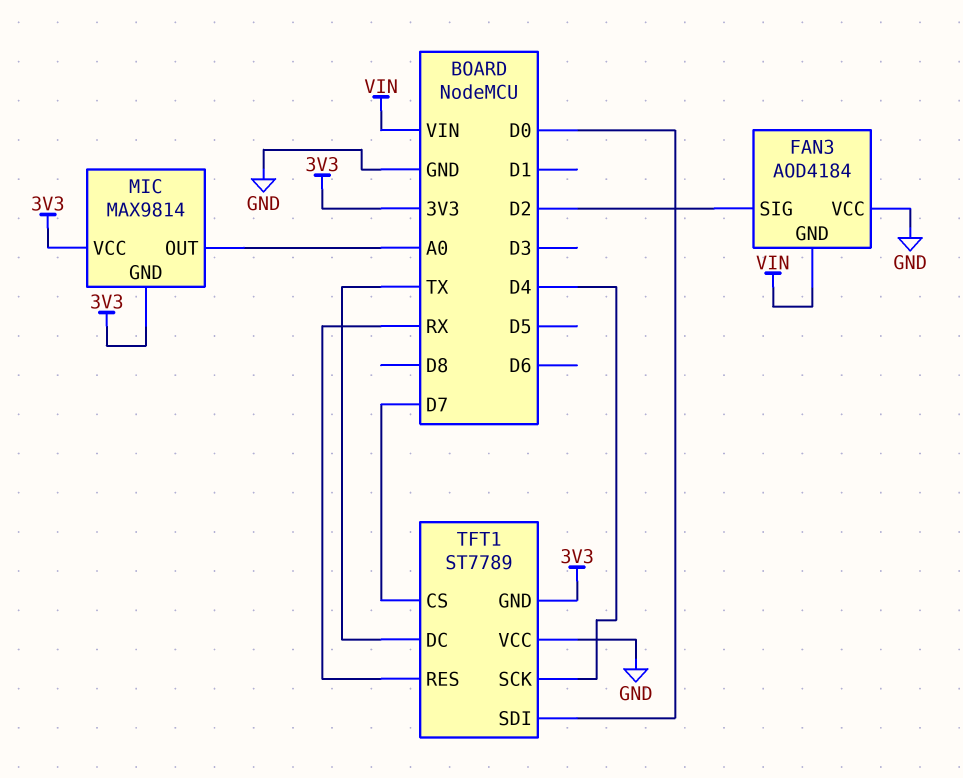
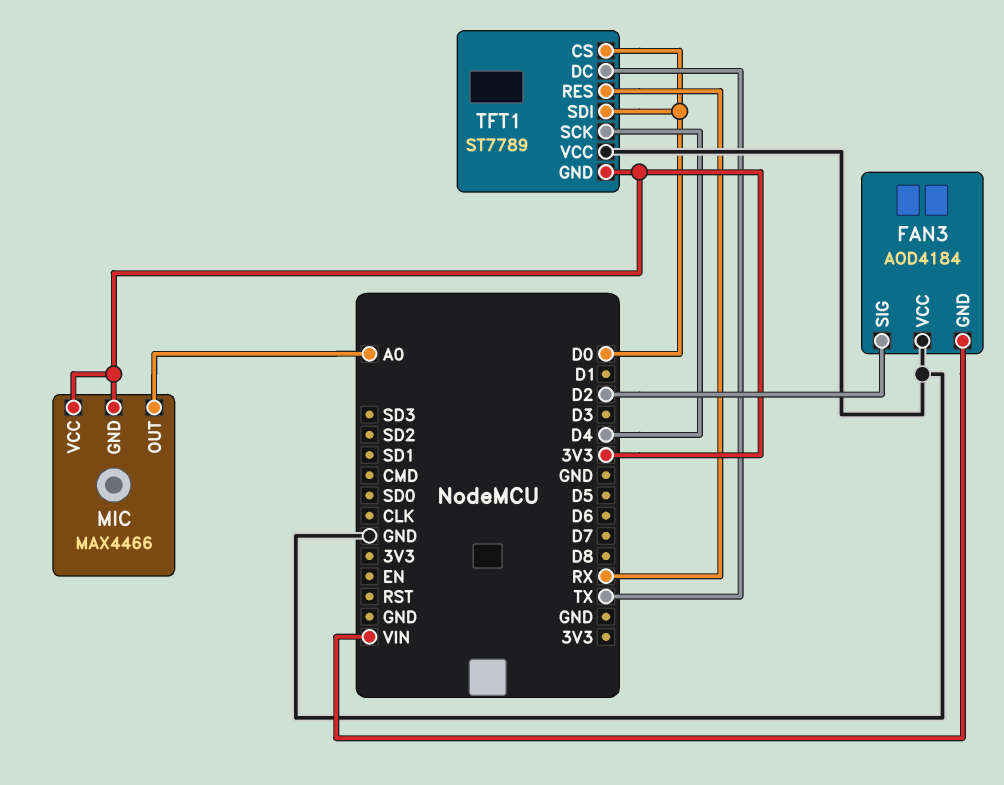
MIC: MAX9814 -> MAX4466
TFT1 pin CS: D7 -> D0

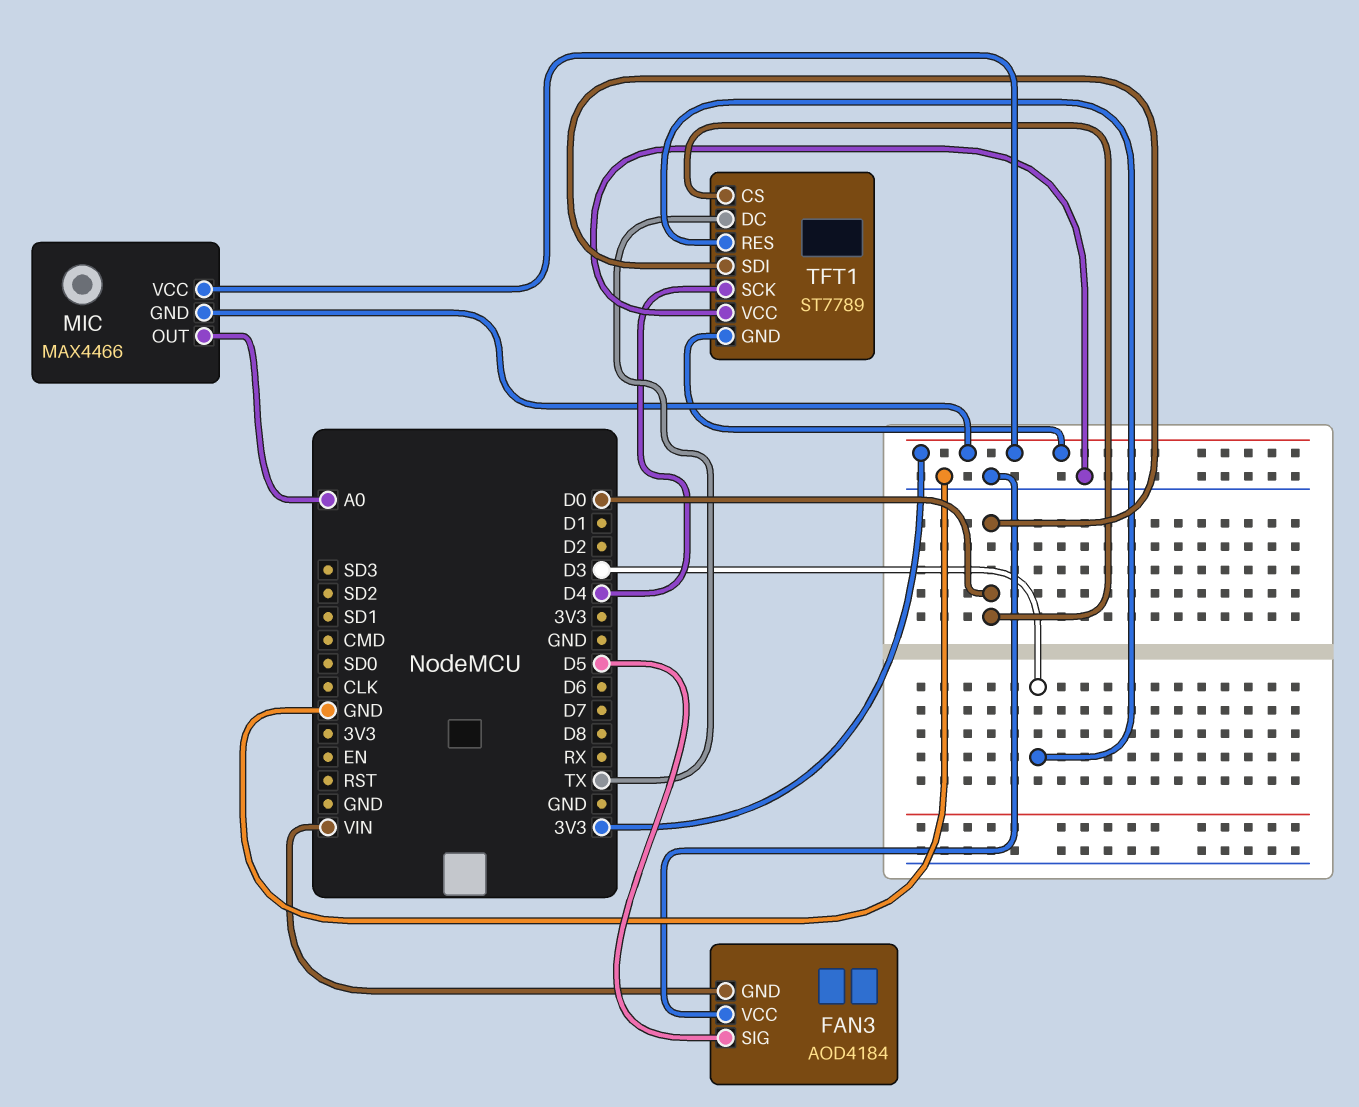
FAN3 pin SIG: D2 -> D5
TFT1 pin RES: RX -> D3

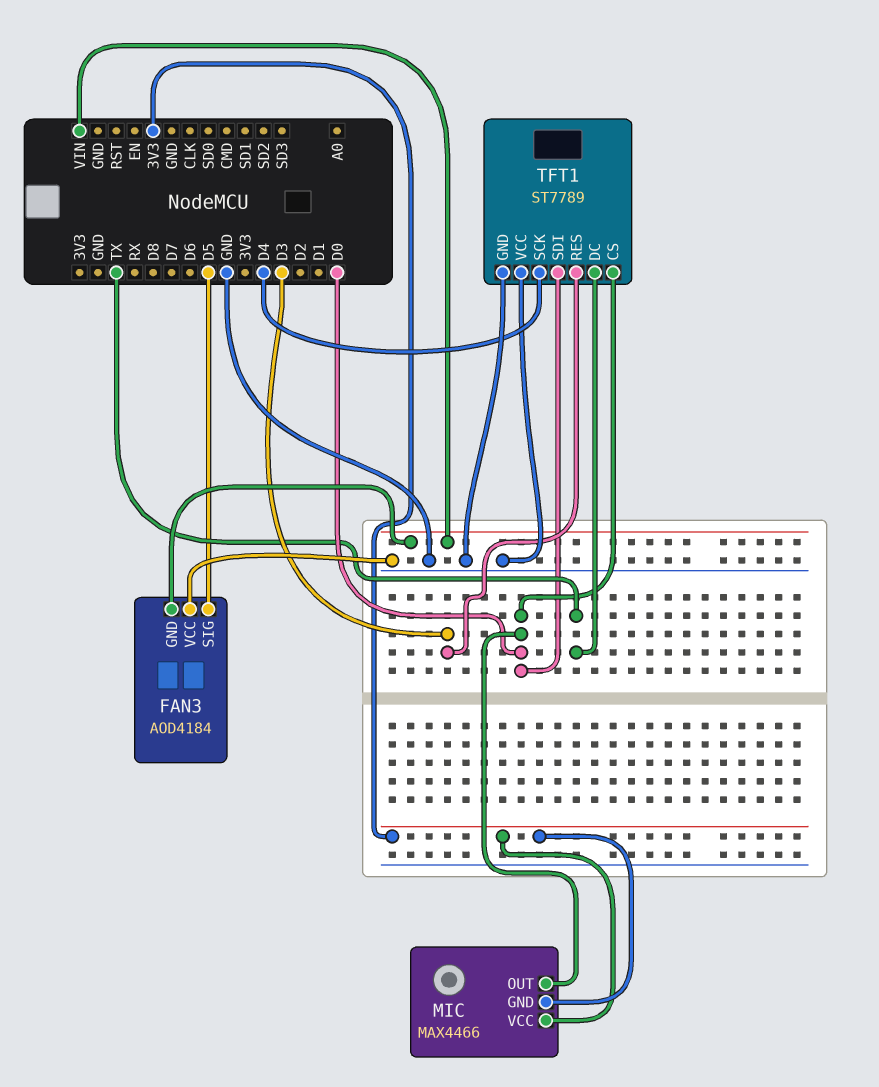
MIC pin OUT: A0 -> D0
TFT1 pin GND: 3V3 -> GND

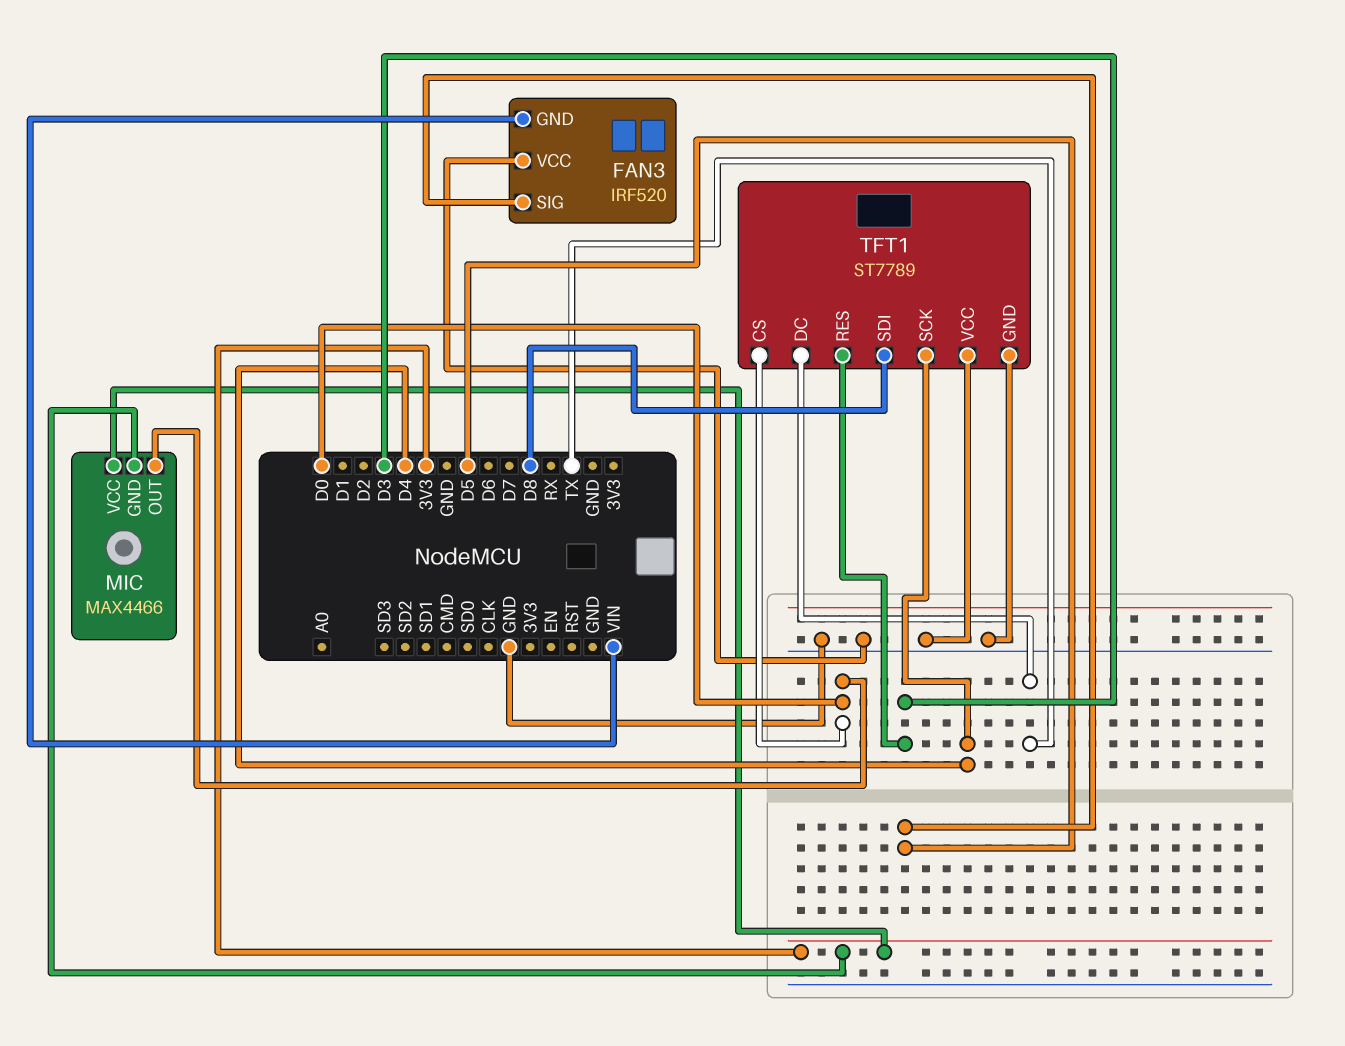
FAN3: AOD4184 -> IRF520
TFT1 pin SDI: D0 -> D8

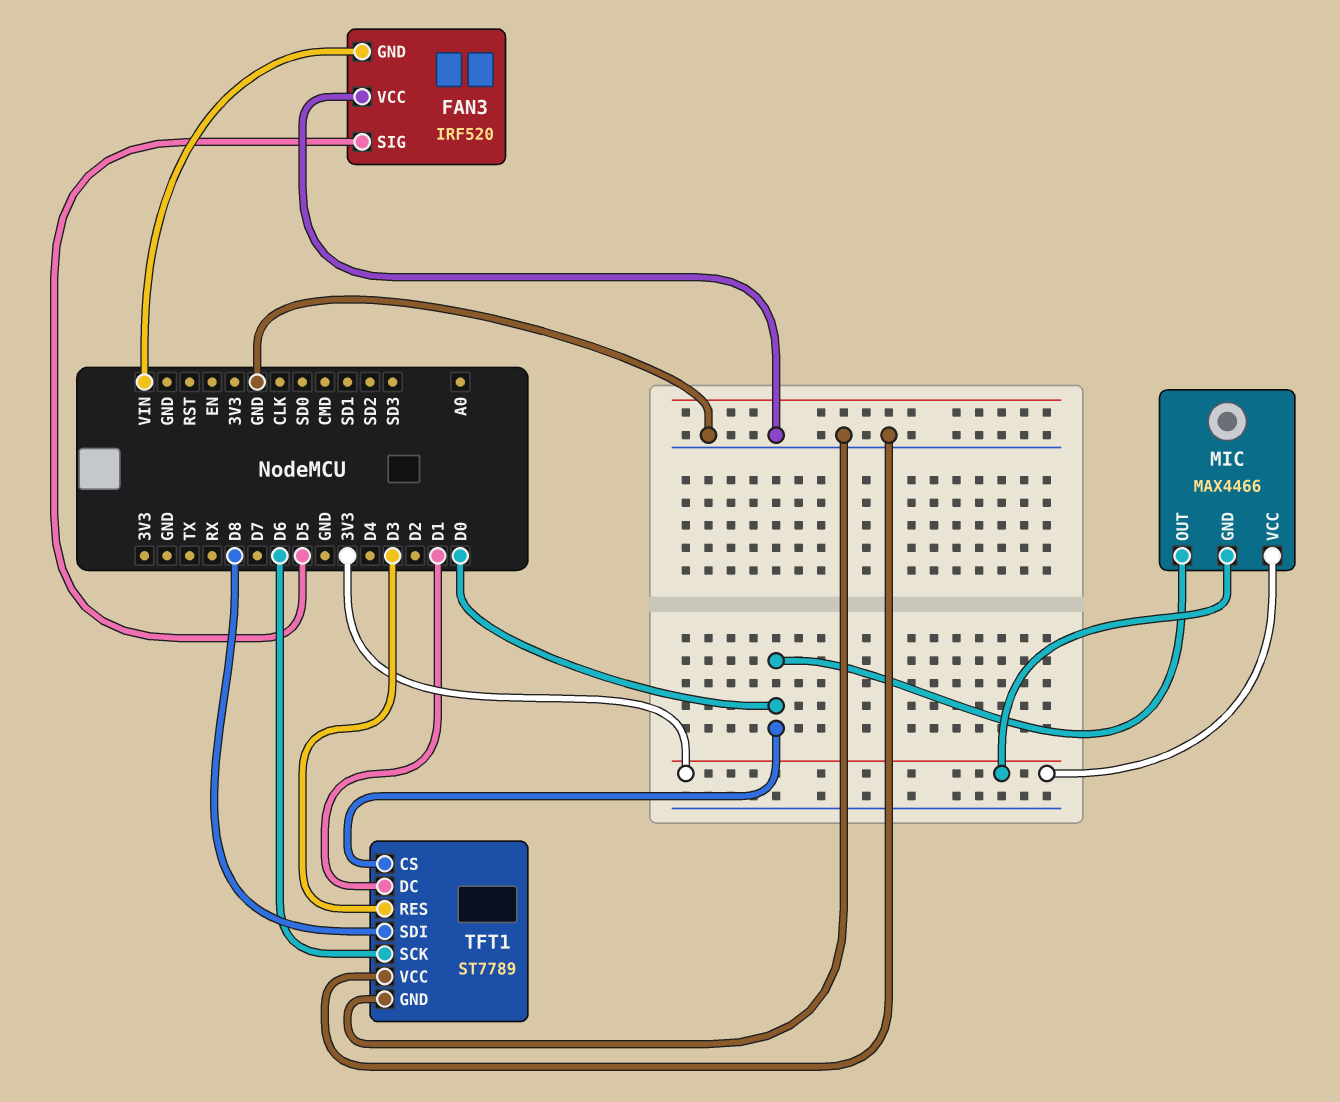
TFT1 pin DC: TX -> D1
TFT1 pin SCK: D4 -> D6

